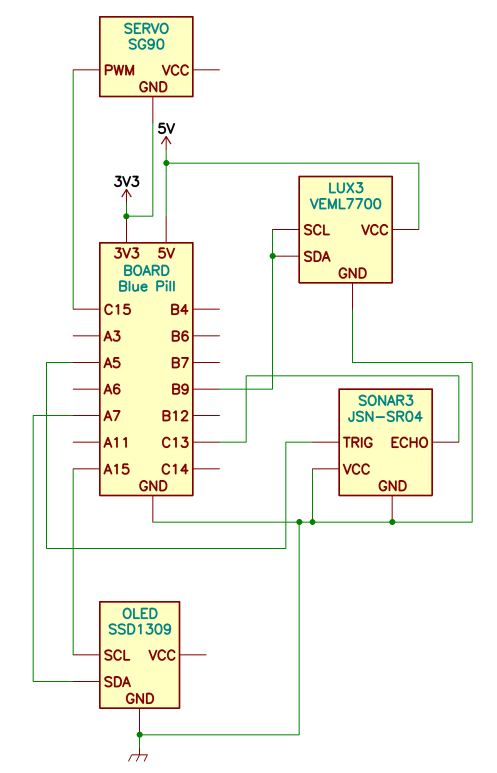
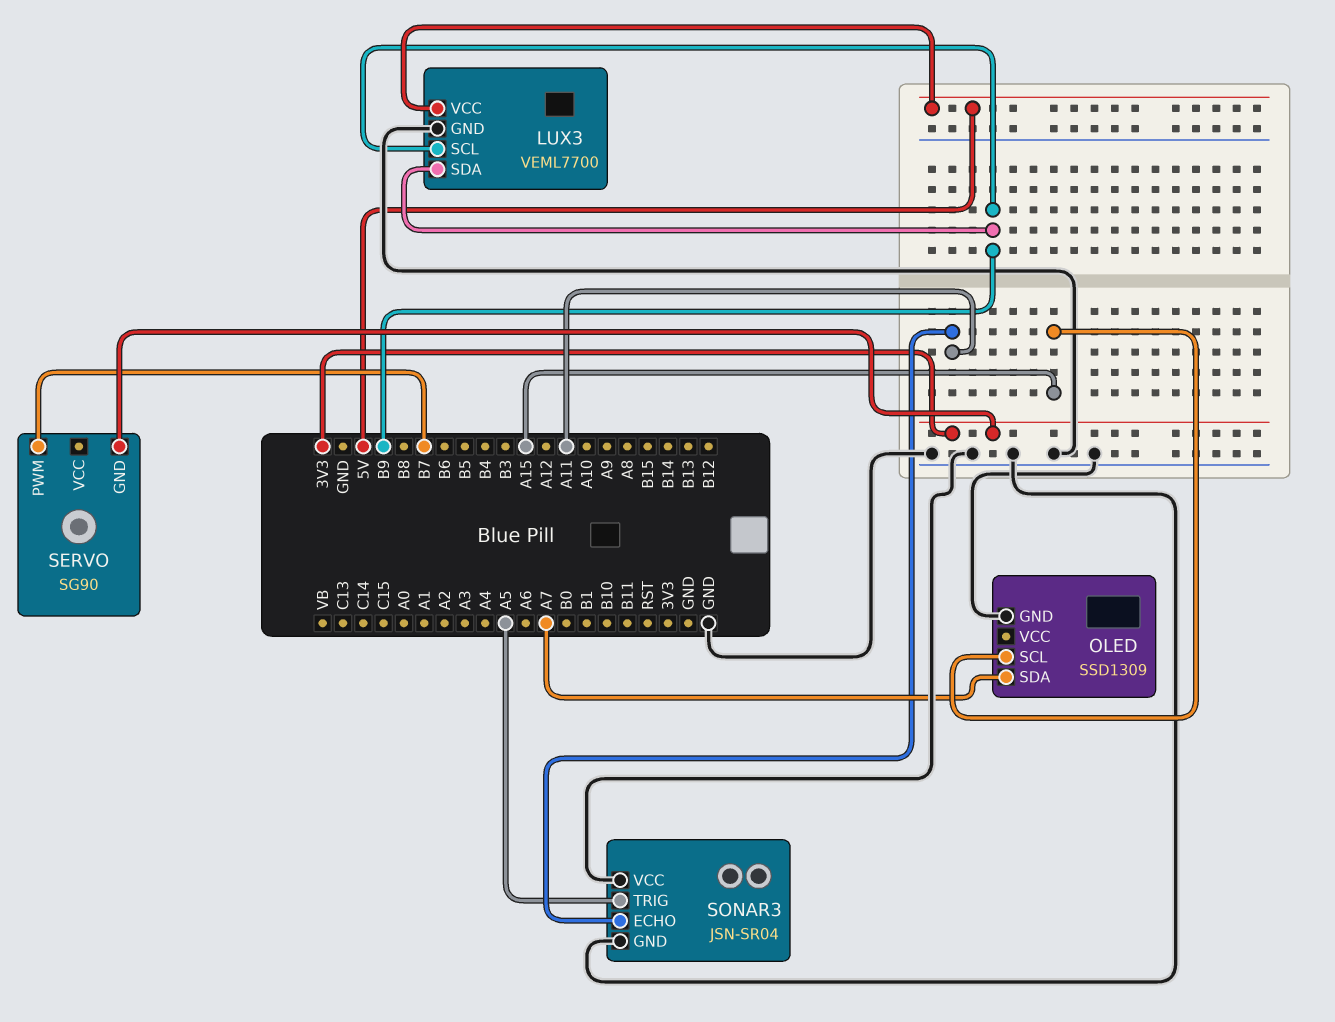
SERVO pin PWM: C15 -> B7
SONAR3 pin ECHO: C13 -> A11

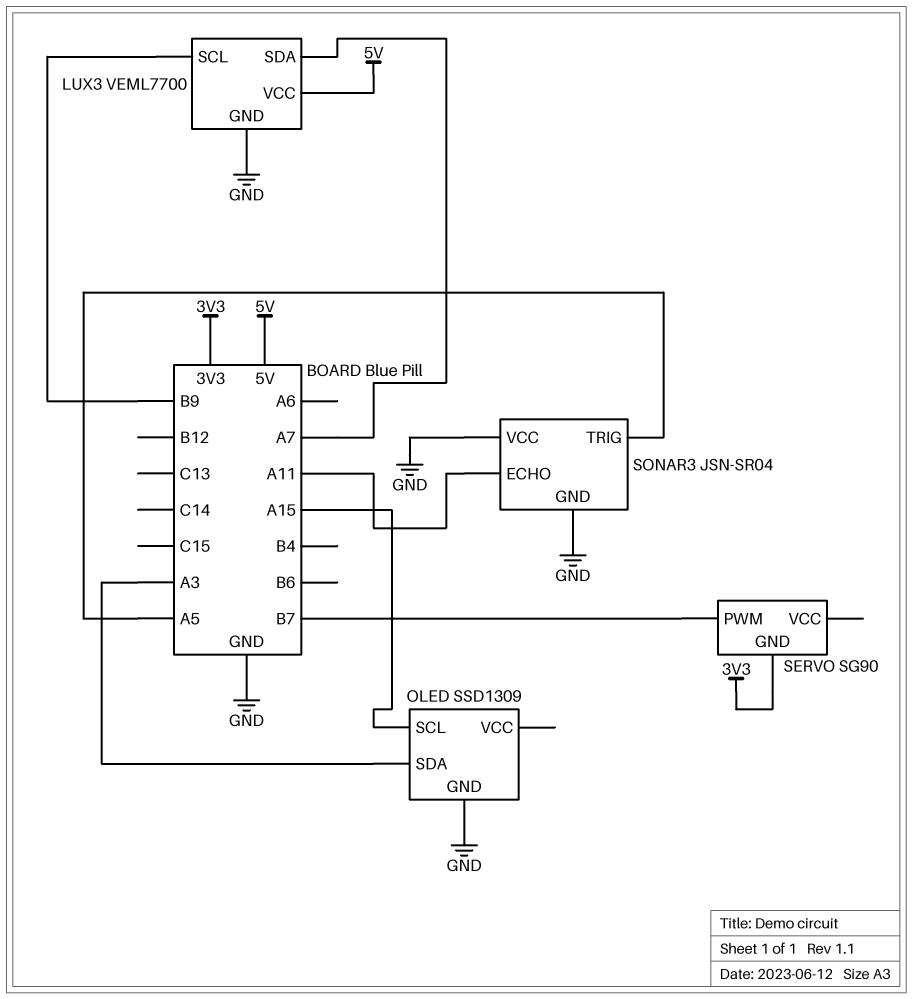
LUX3 pin SDA: B9 -> A7
OLED pin SDA: A7 -> A3

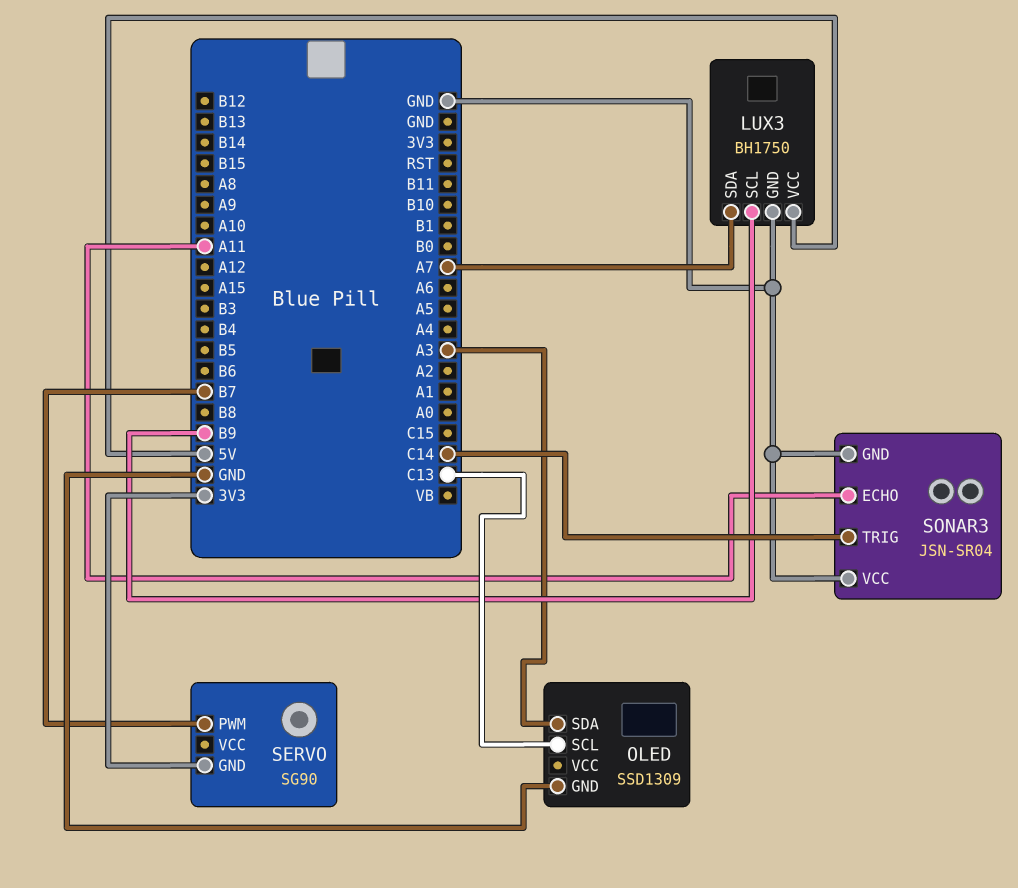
LUX3: VEML7700 -> BH1750
OLED pin SCL: A15 -> C13
SONAR3 pin TRIG: A5 -> C14

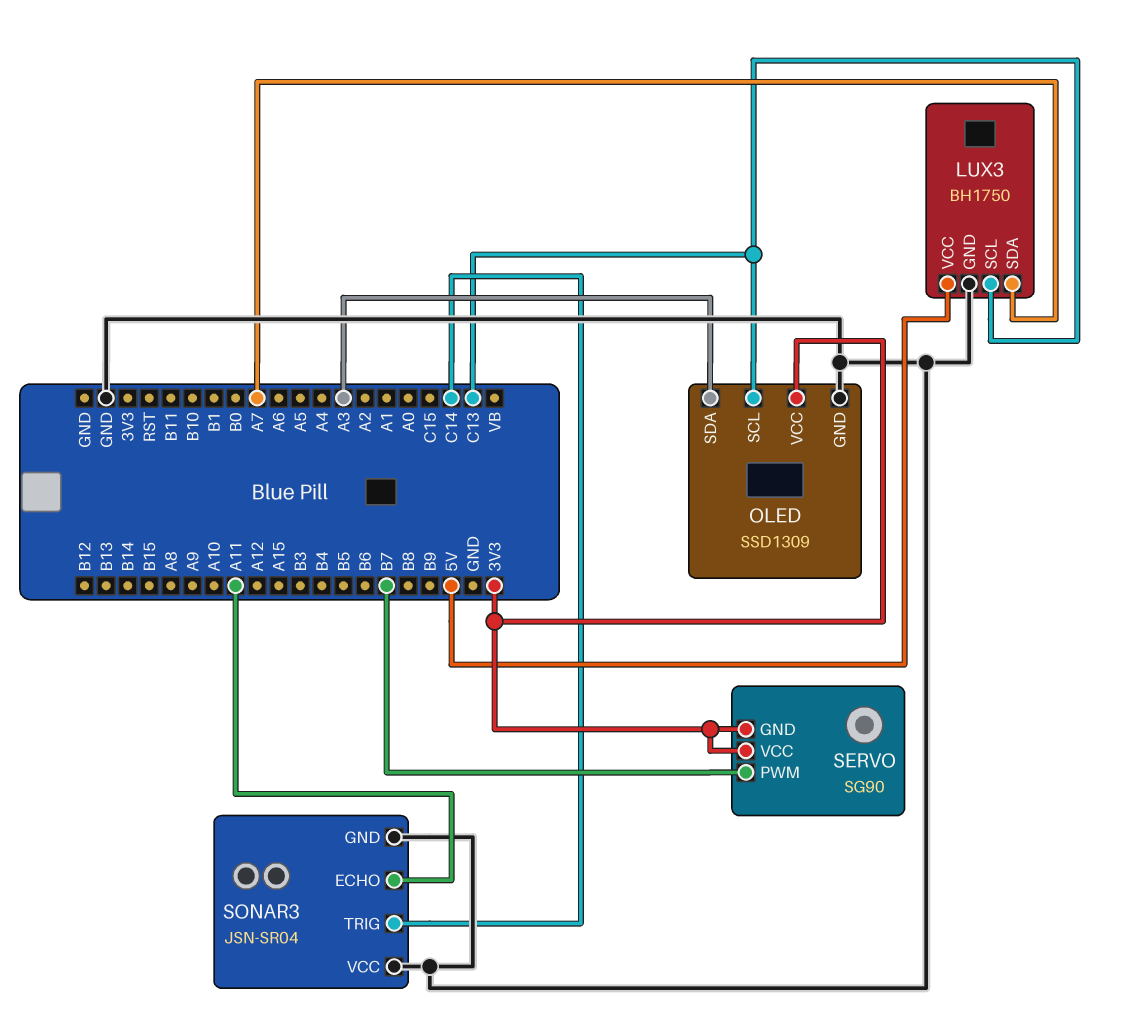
LUX3 pin SCL: B9 -> C13
OLED pin VCC: none -> 3V3
SERVO pin VCC: none -> 3V3

